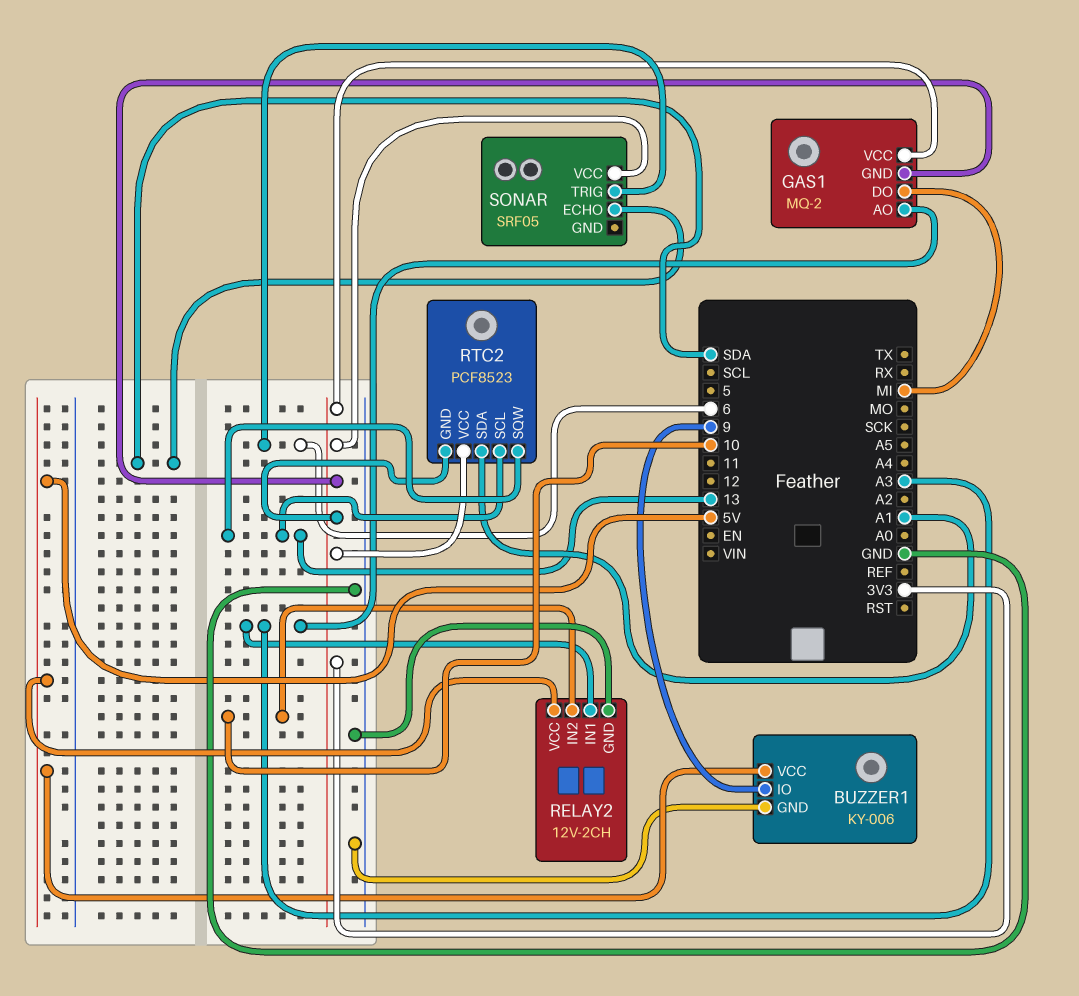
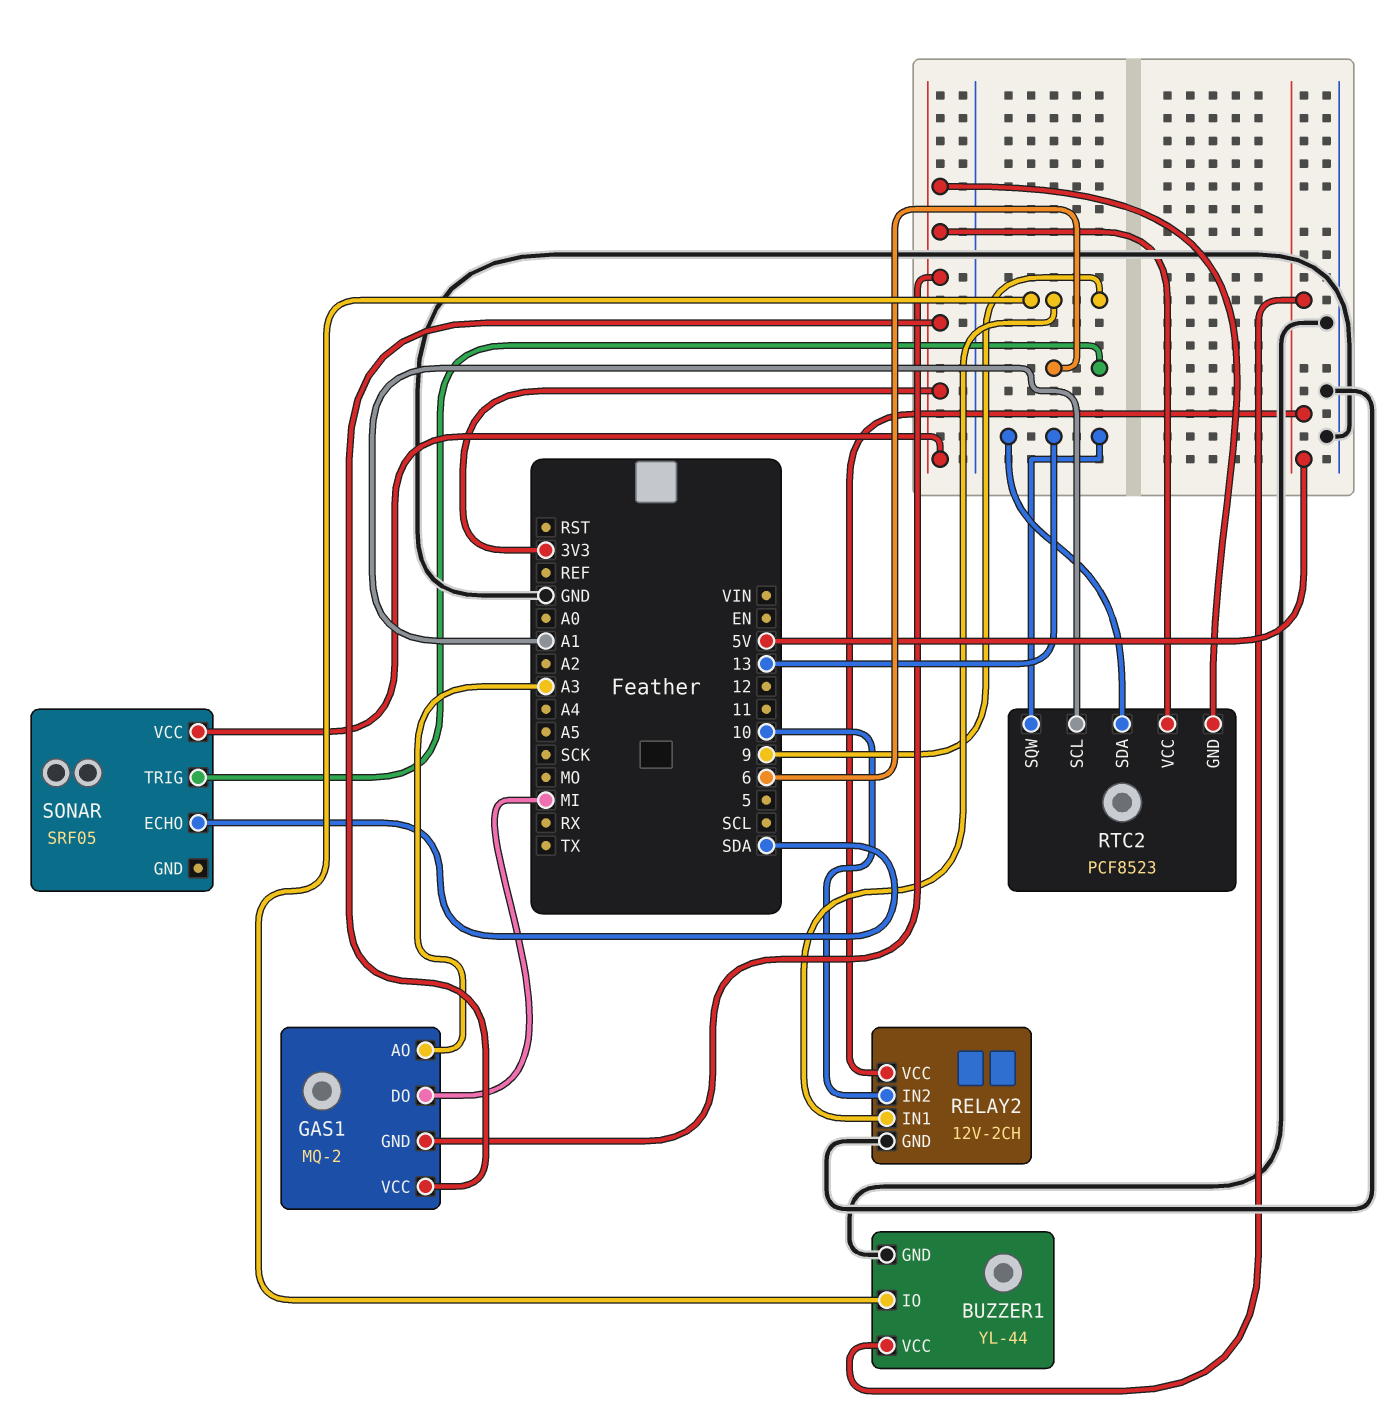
BUZZER1: KY-006 -> YL-44
RELAY2 pin IN1: A3 -> 9
RTC2 pin SCL: 13 -> A1
RTC2 pin SDA: A1 -> 13

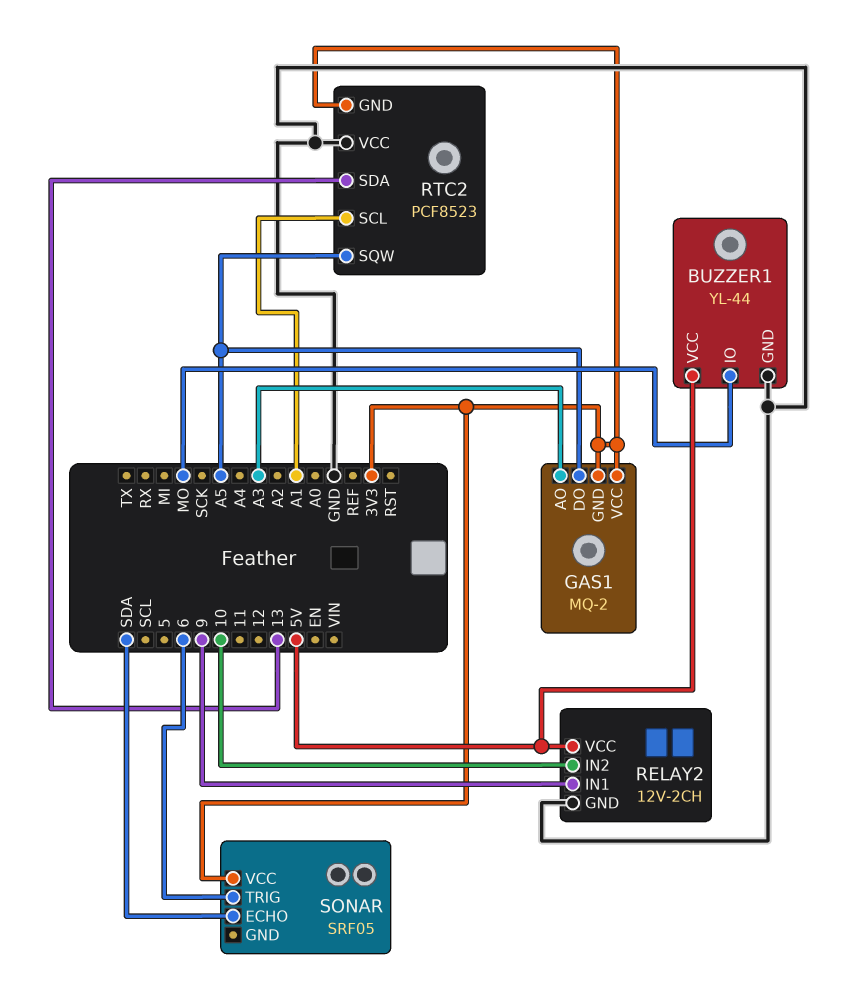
BUZZER1 pin IO: 9 -> MO
GAS1 pin DO: MI -> A5
RTC2 pin SQW: 13 -> A5
RTC2 pin VCC: 3V3 -> GND

